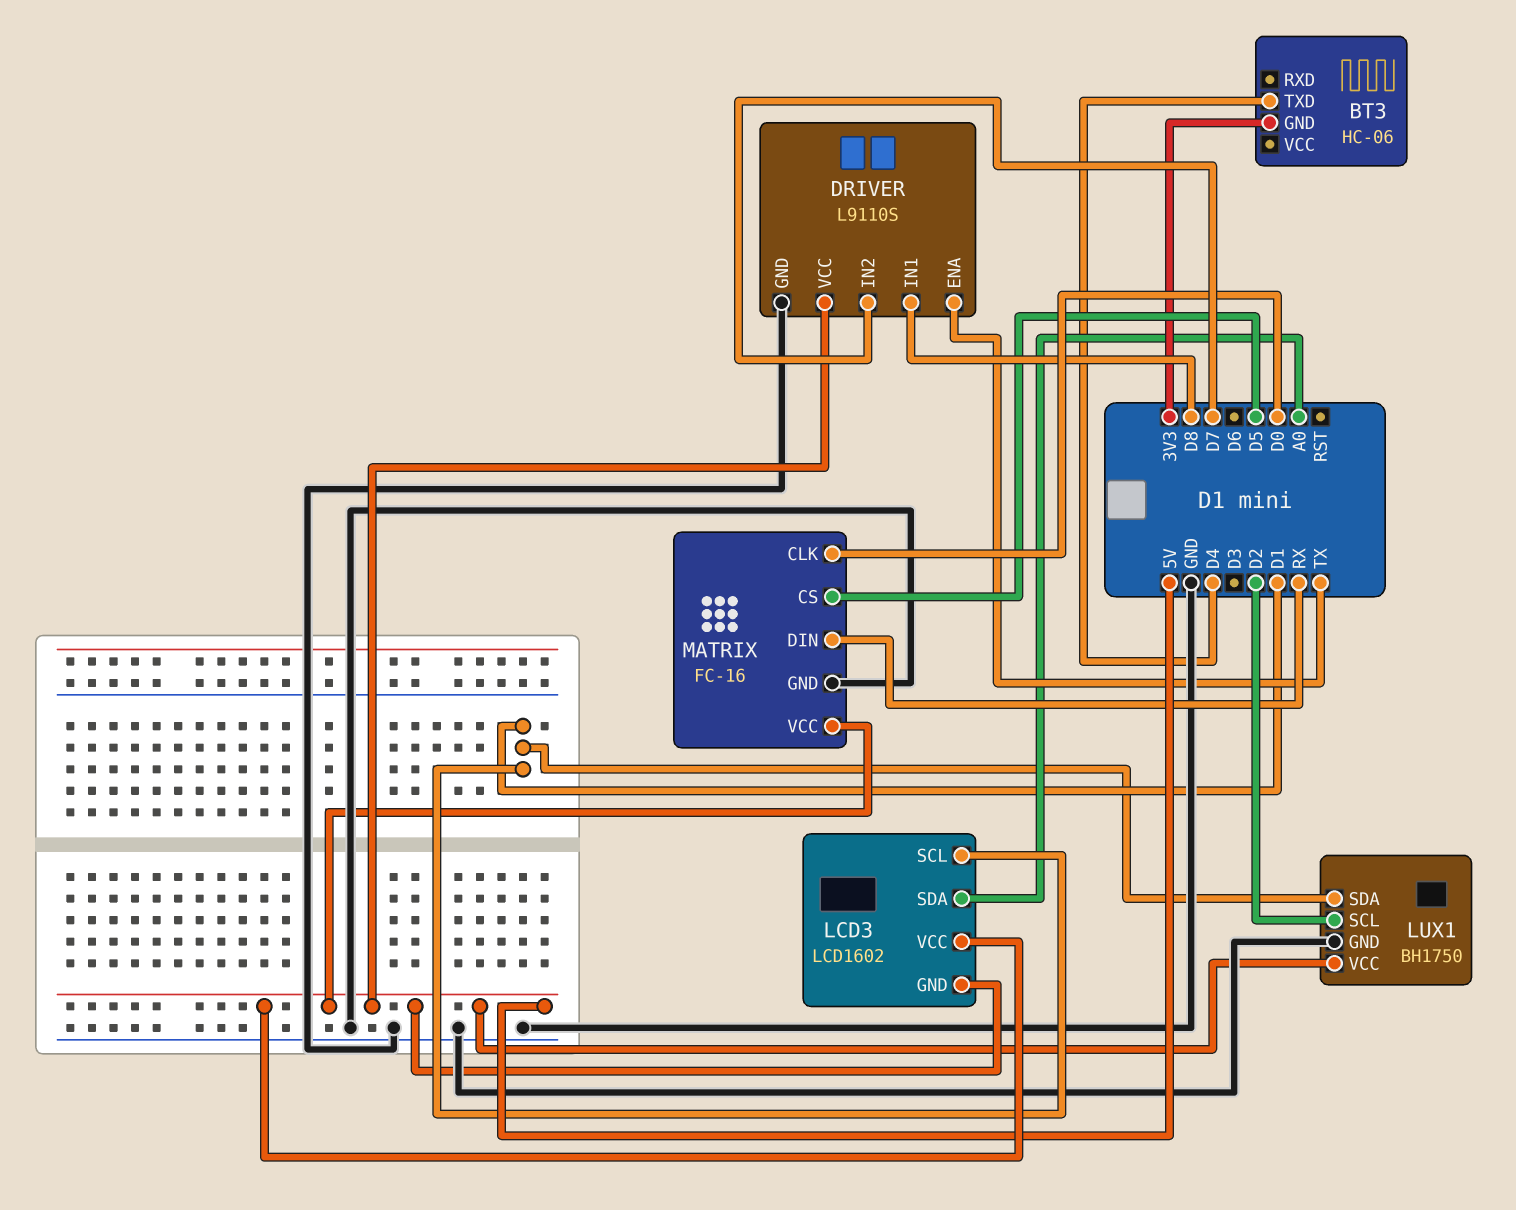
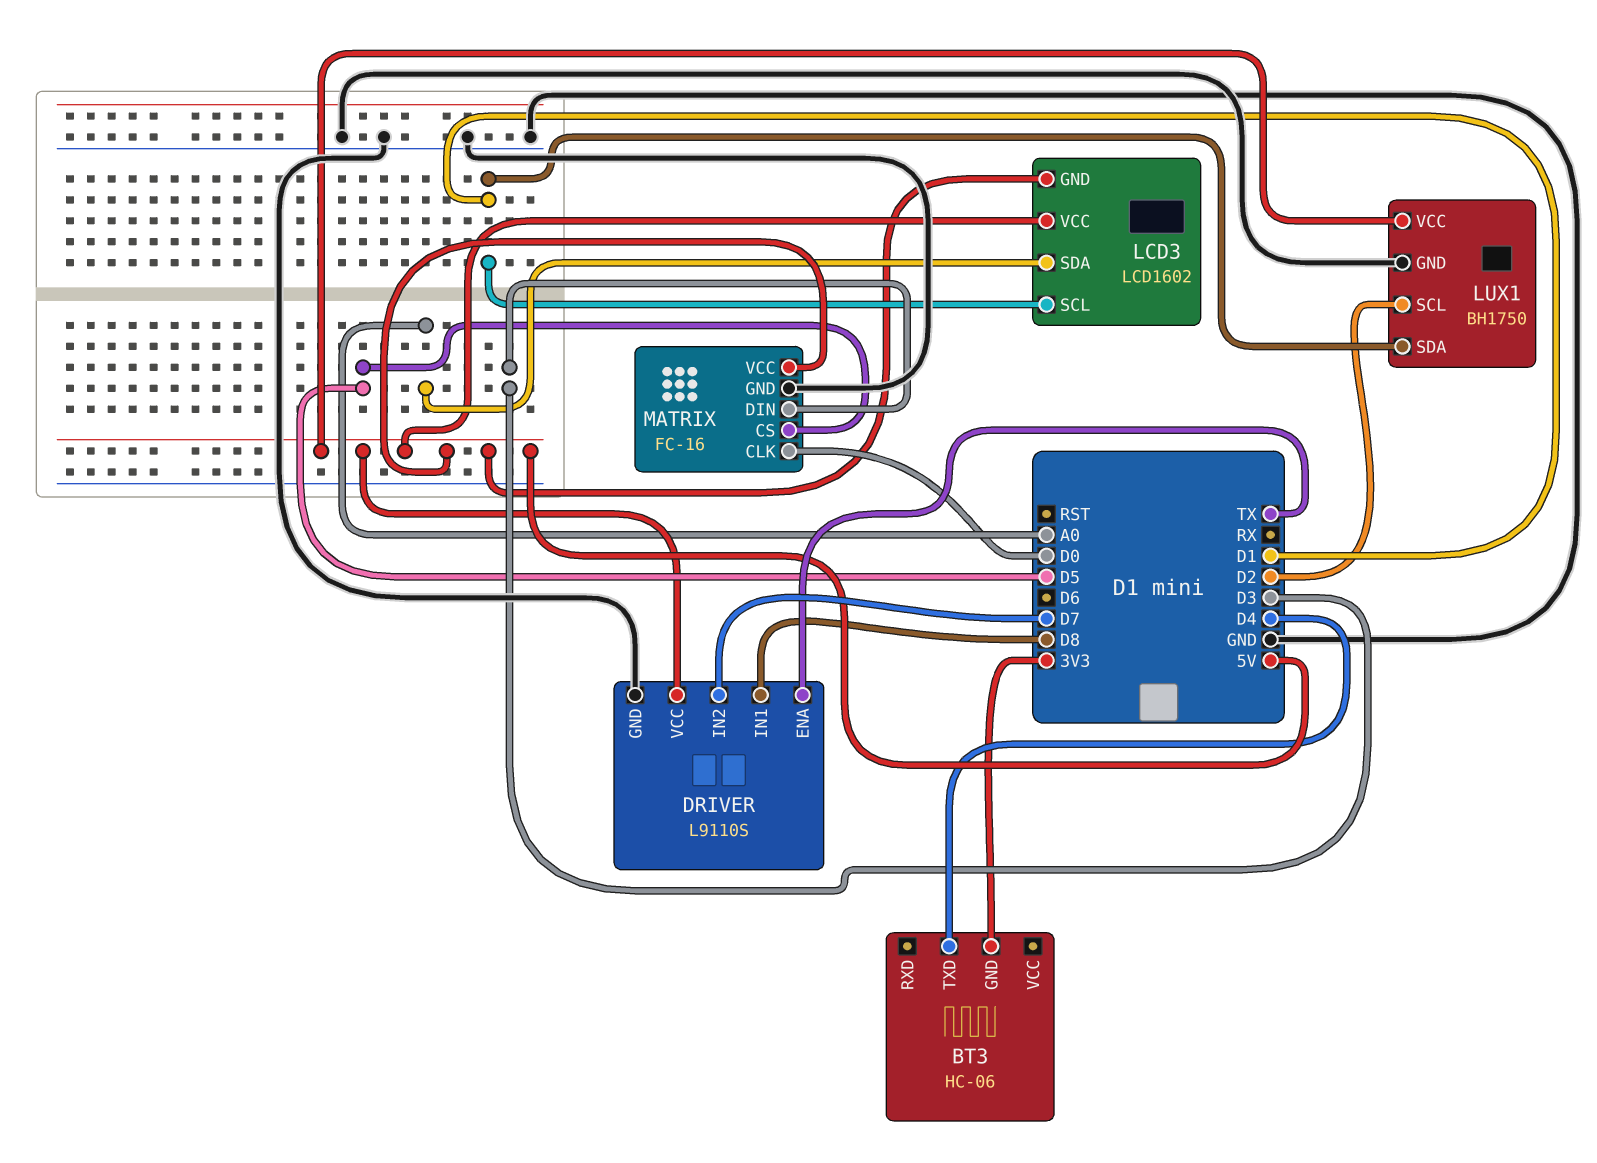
MATRIX pin DIN: RX -> D3

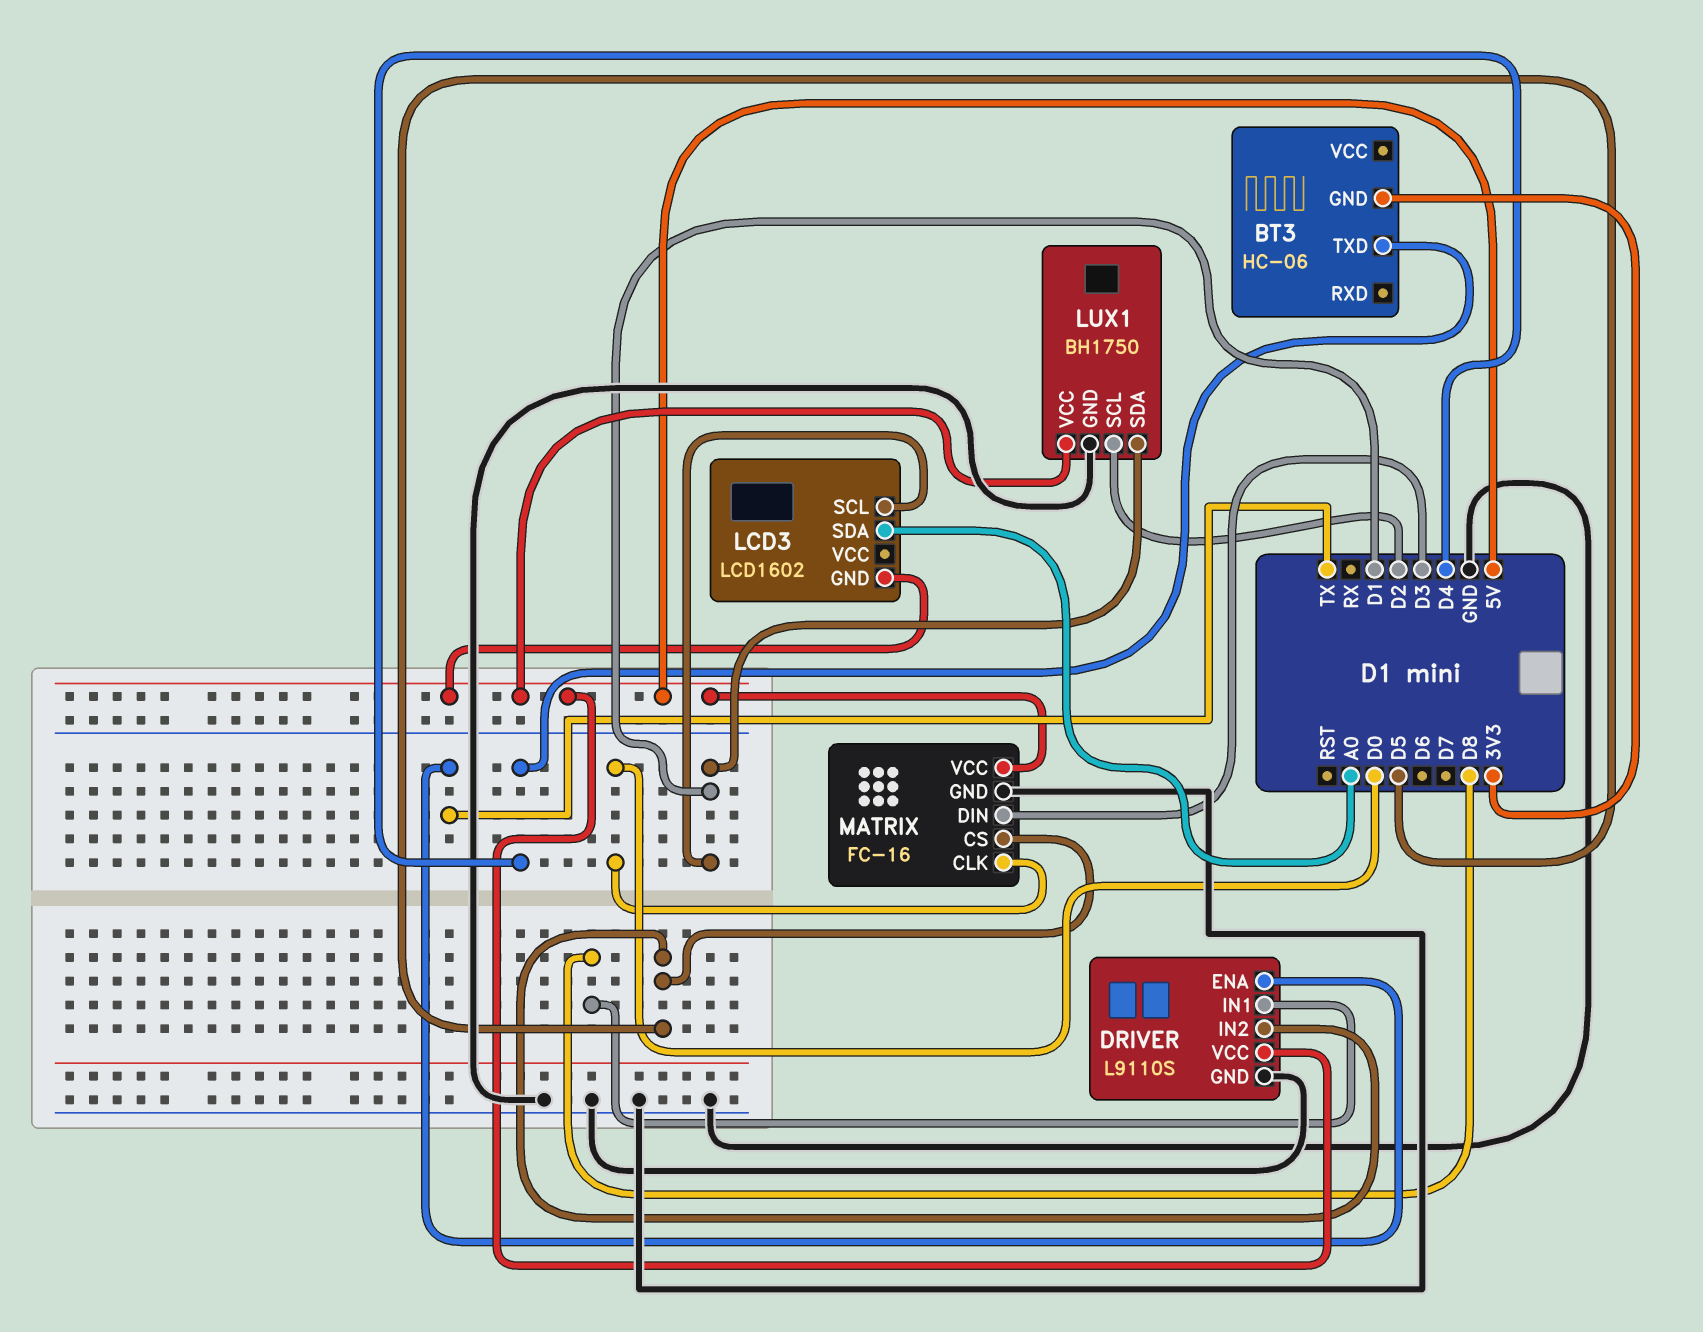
DRIVER pin IN2: D7 -> D5
LCD3 pin VCC: 5V -> none

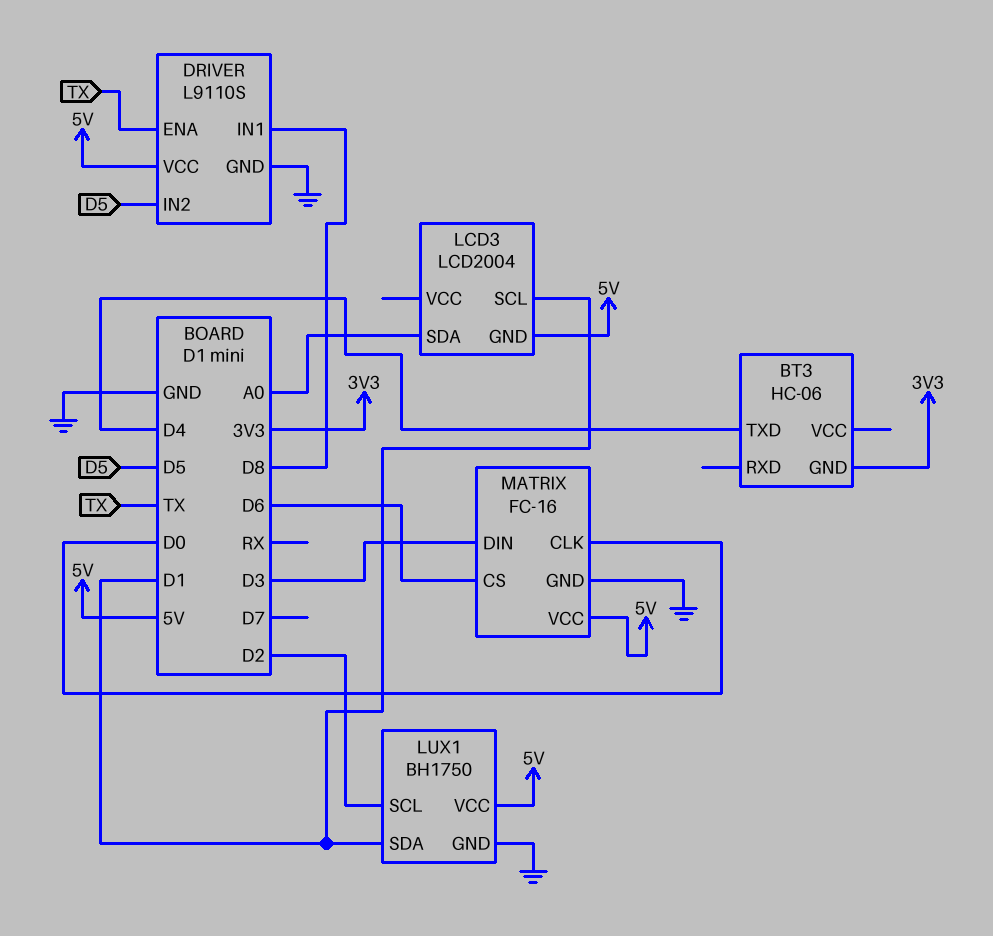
LCD3: LCD1602 -> LCD2004
MATRIX pin CS: D5 -> D6

